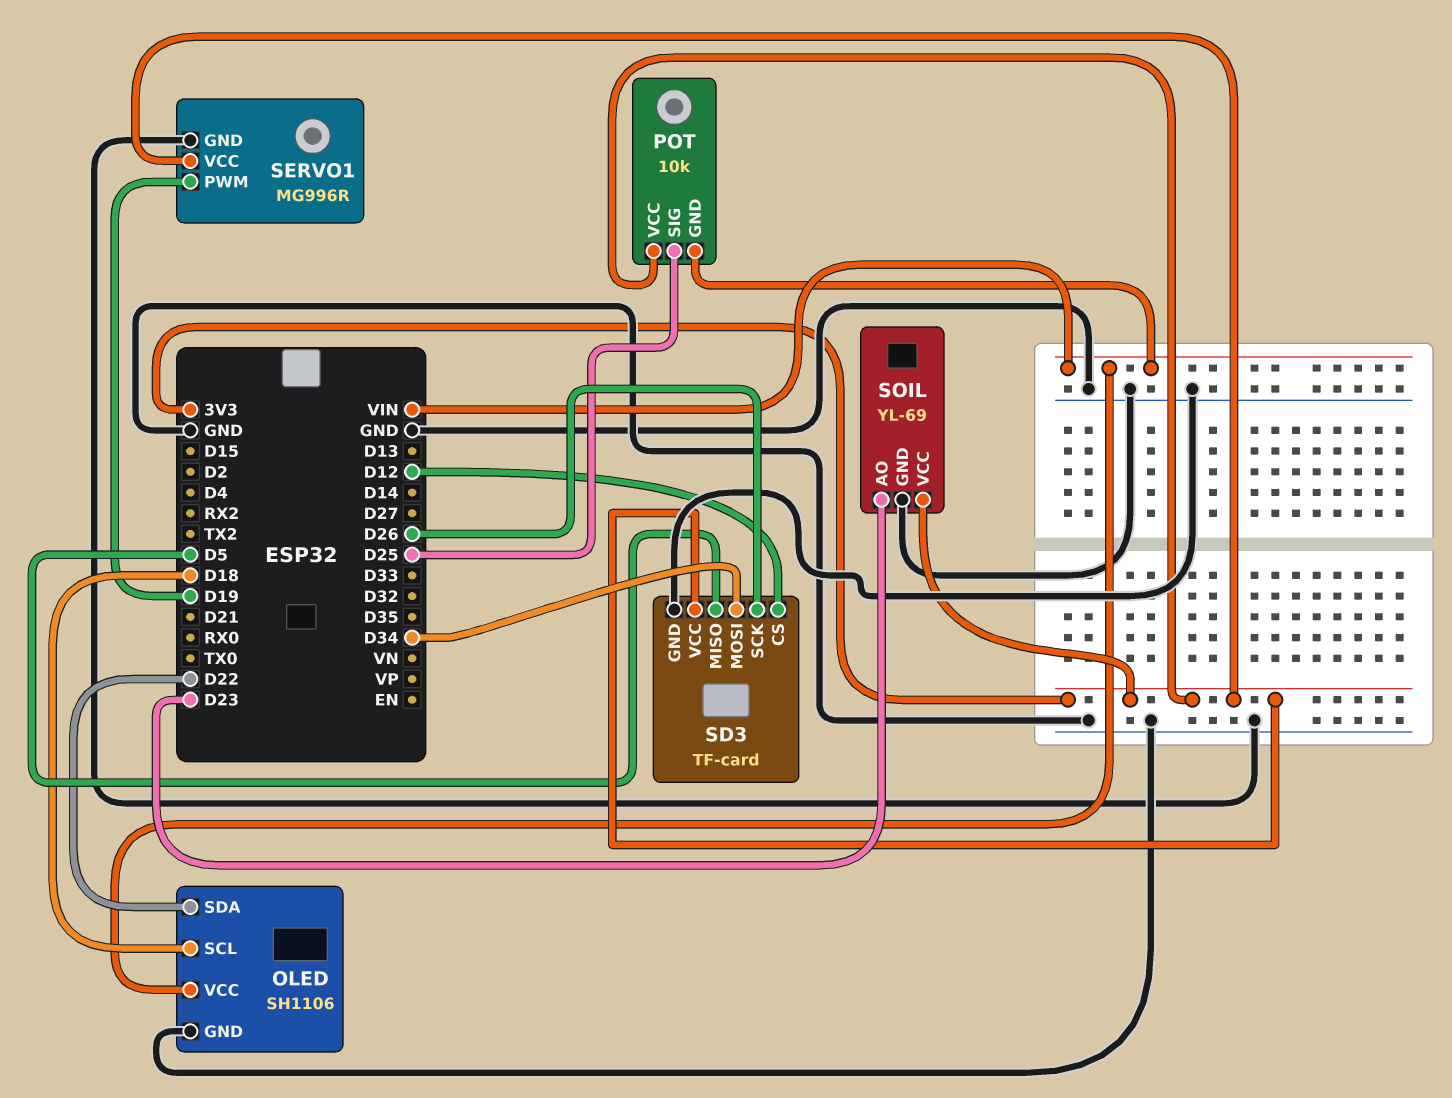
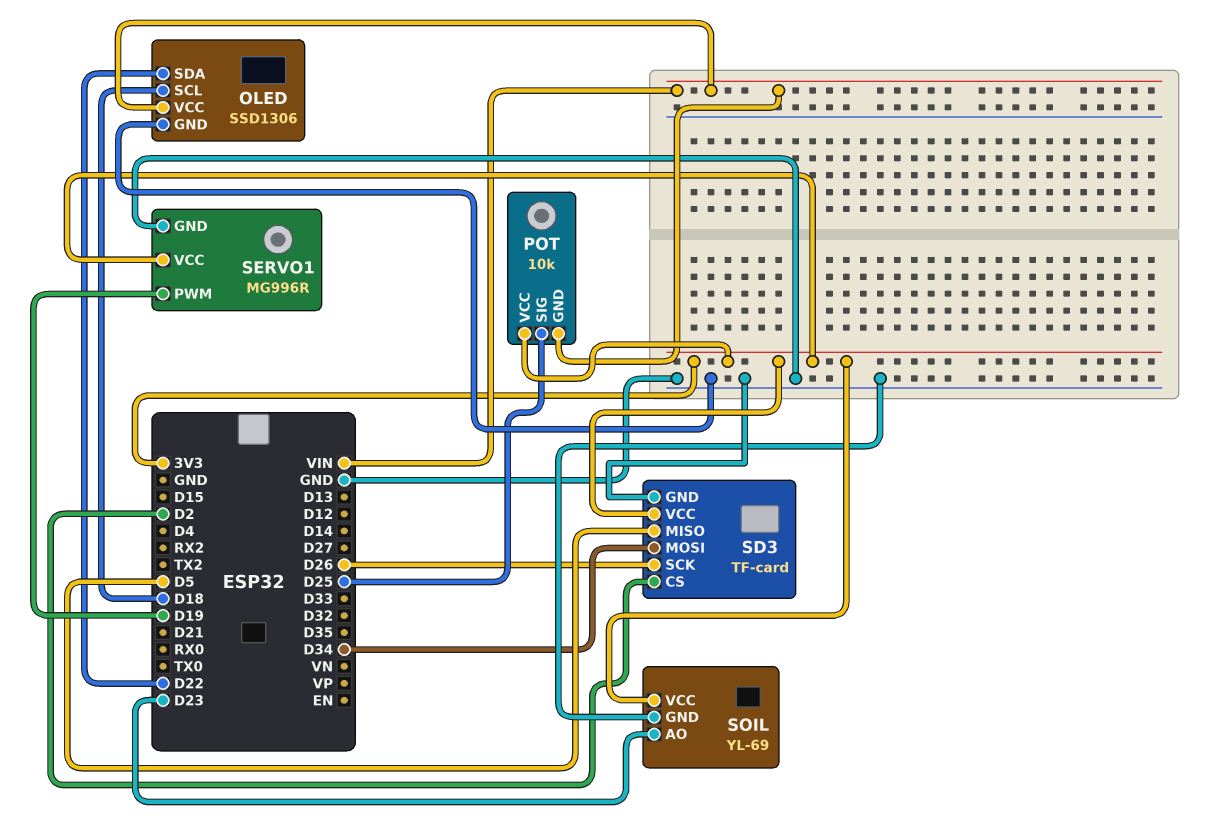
OLED: SH1106 -> SSD1306
SD3 pin CS: D12 -> D2

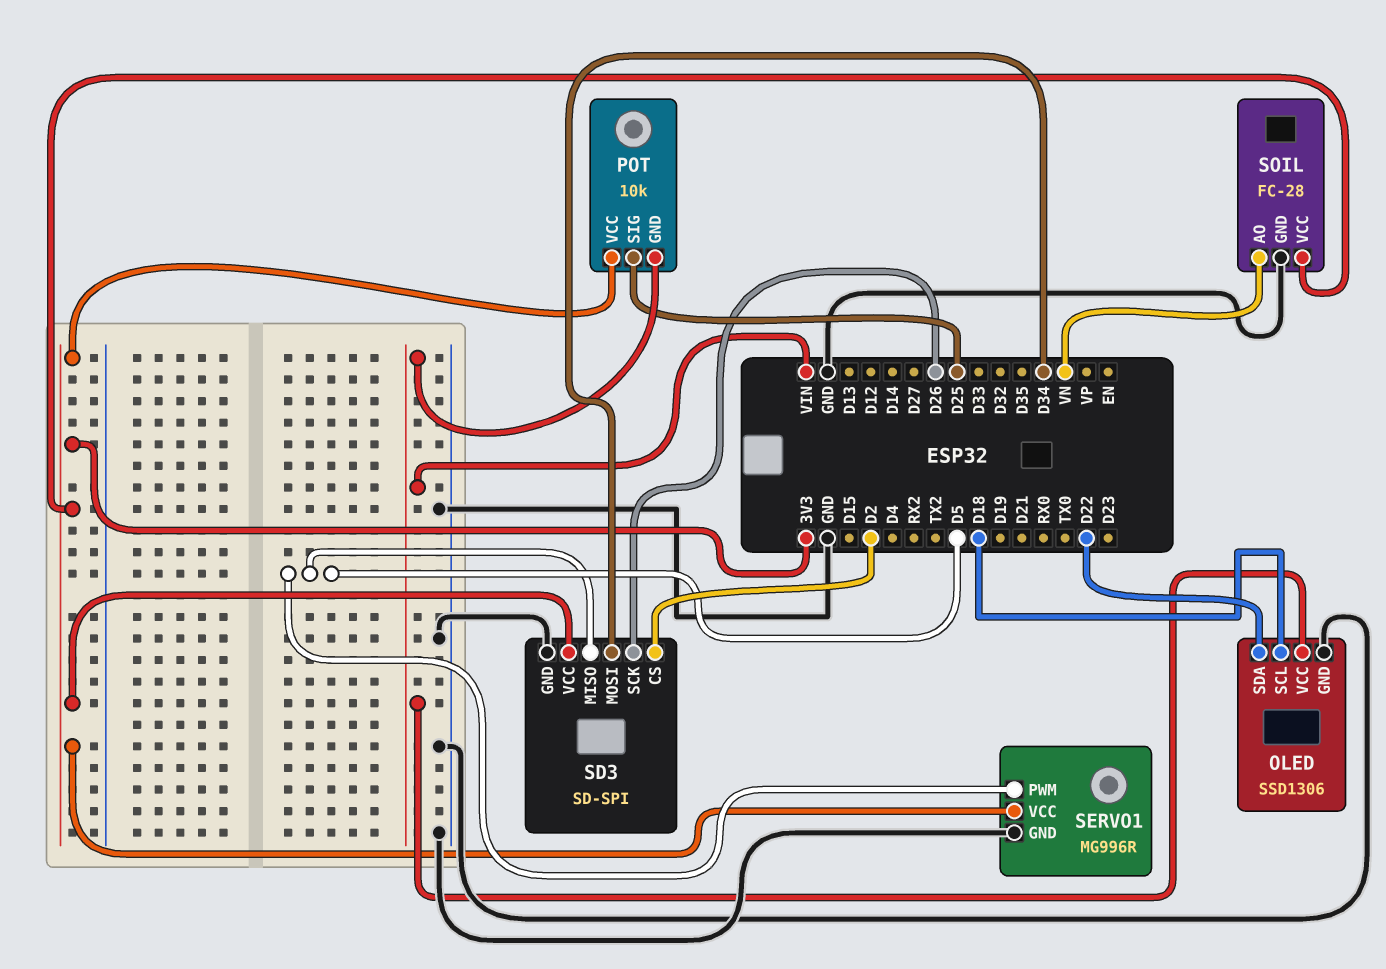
SD3: TF-card -> SD-SPI
SERVO1 pin PWM: D19 -> D5
SOIL: YL-69 -> FC-28
SOIL pin AO: D23 -> VN

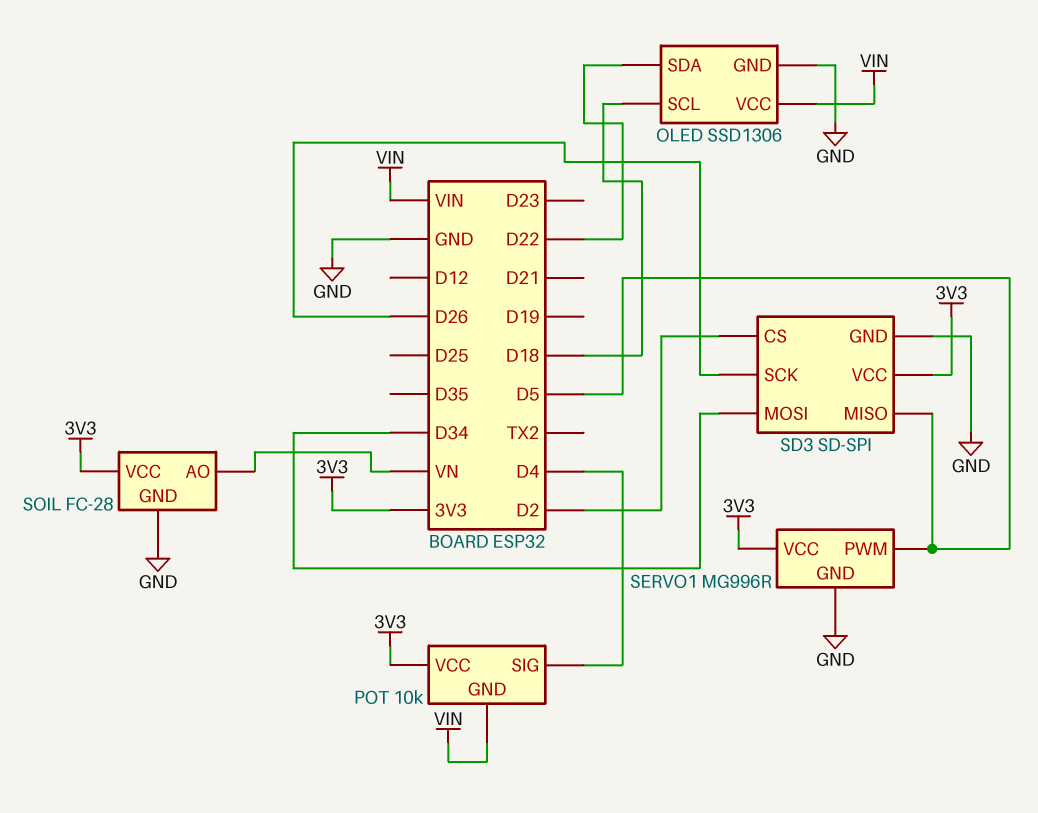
POT pin SIG: D25 -> D4

